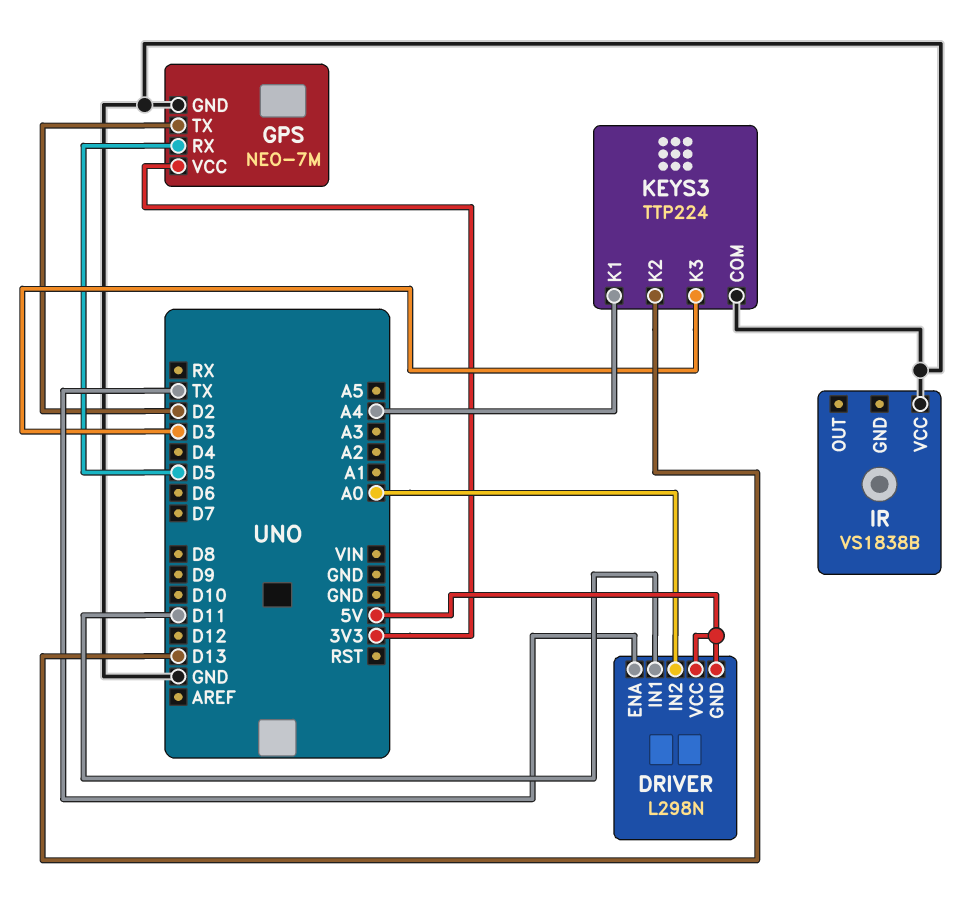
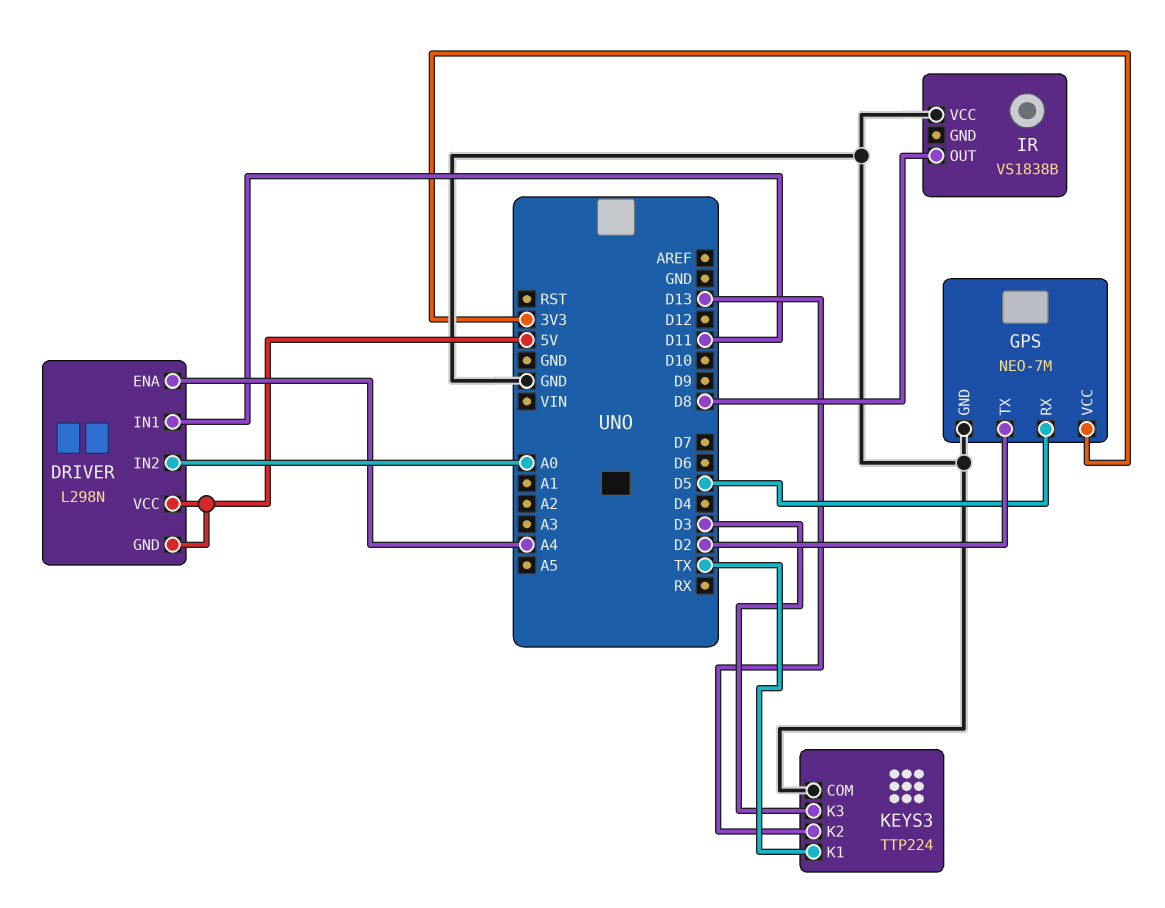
DRIVER pin ENA: TX -> A4
IR pin OUT: none -> D8
KEYS3 pin K1: A4 -> TX

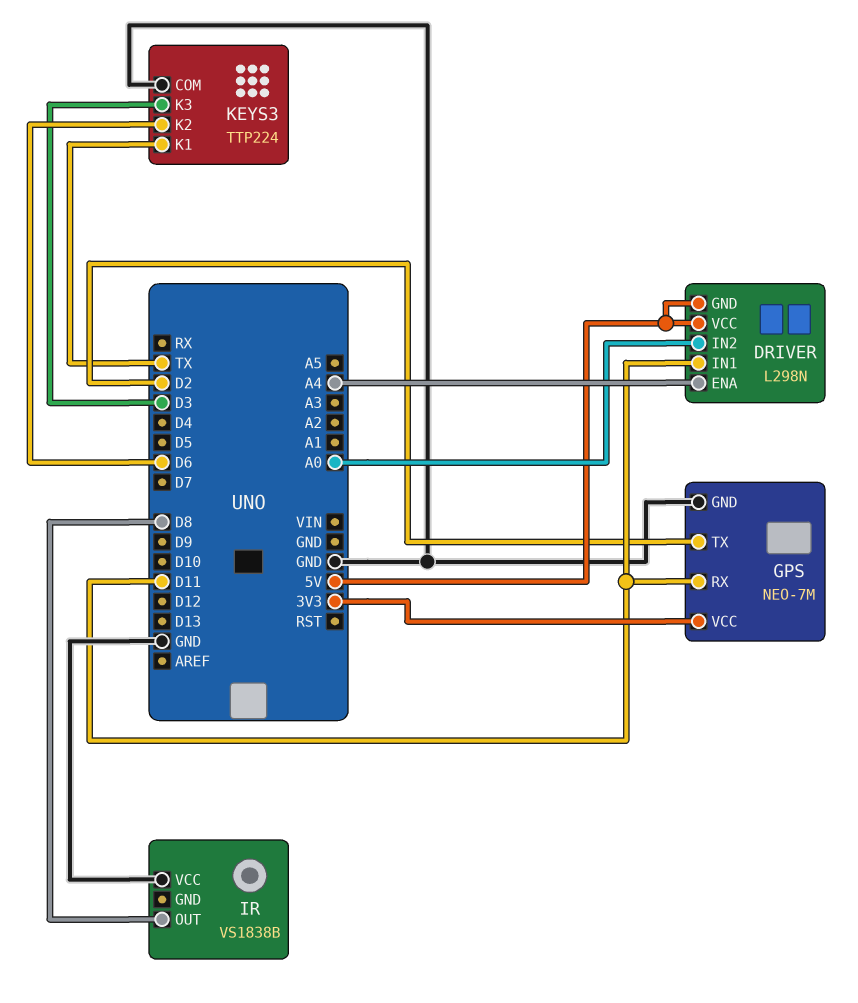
GPS pin RX: D5 -> D11
KEYS3 pin K2: D13 -> D6

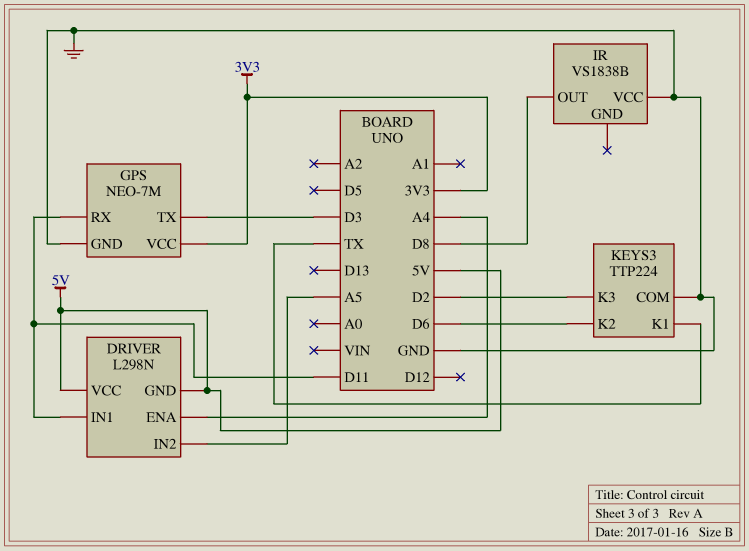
DRIVER pin IN2: A0 -> A5
GPS pin TX: D2 -> D3
KEYS3 pin K3: D3 -> D2

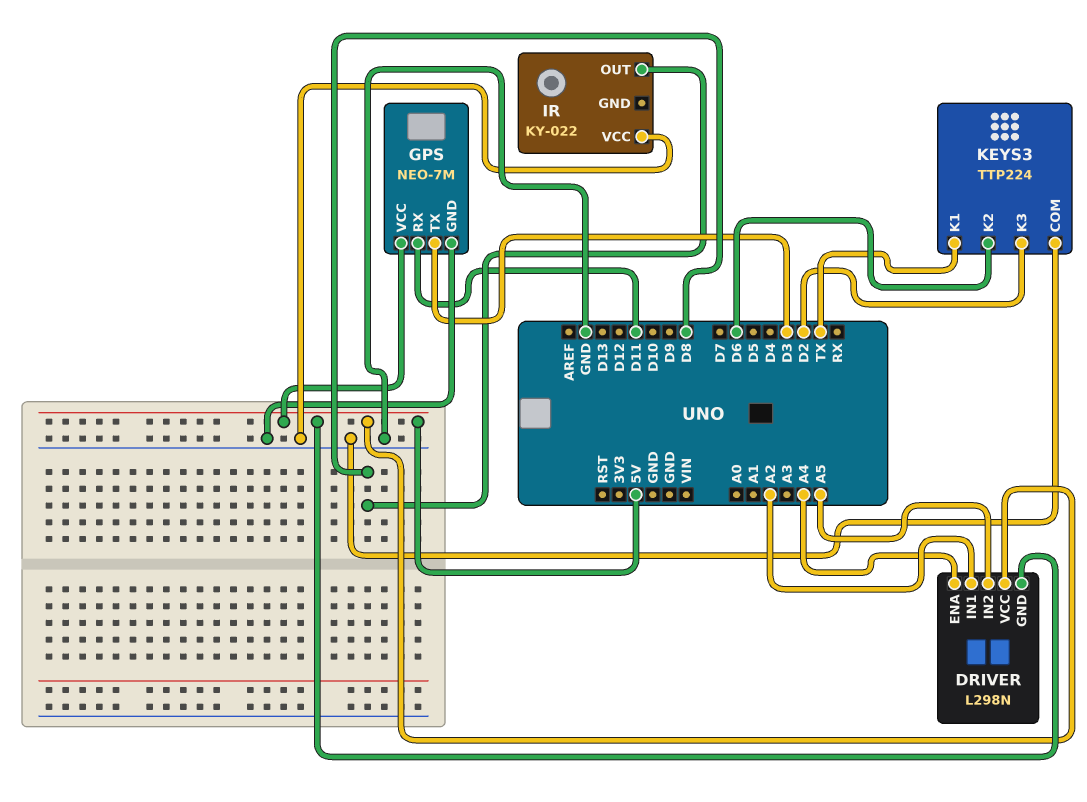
DRIVER pin IN1: D11 -> A2
GPS pin VCC: 3V3 -> 5V
IR: VS1838B -> KY-022

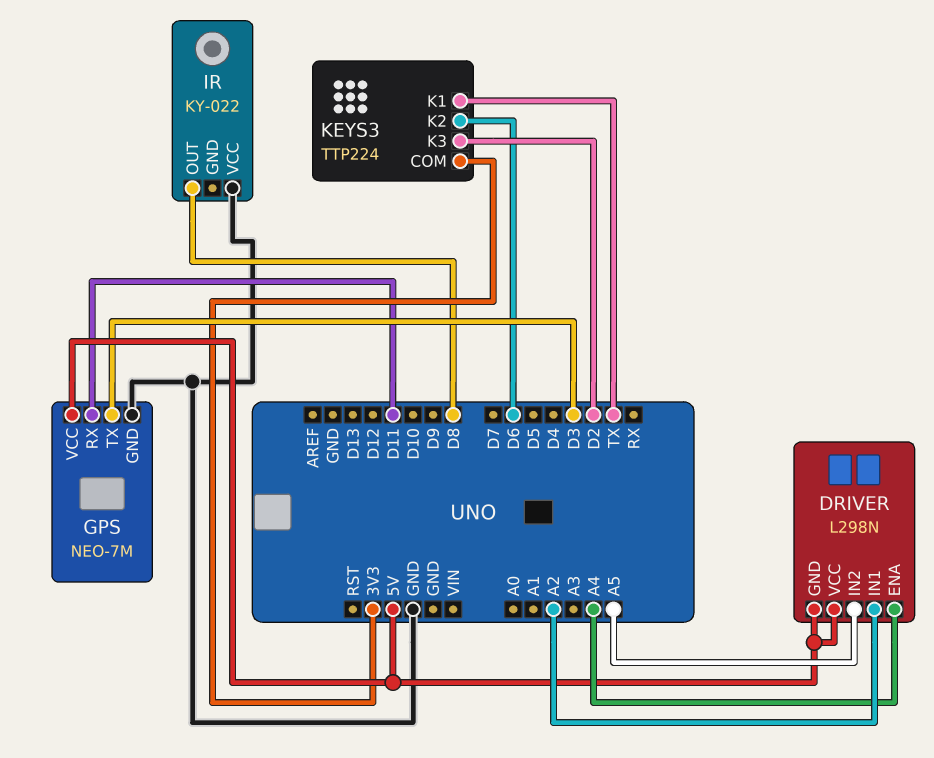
KEYS3 pin COM: GND -> 3V3

